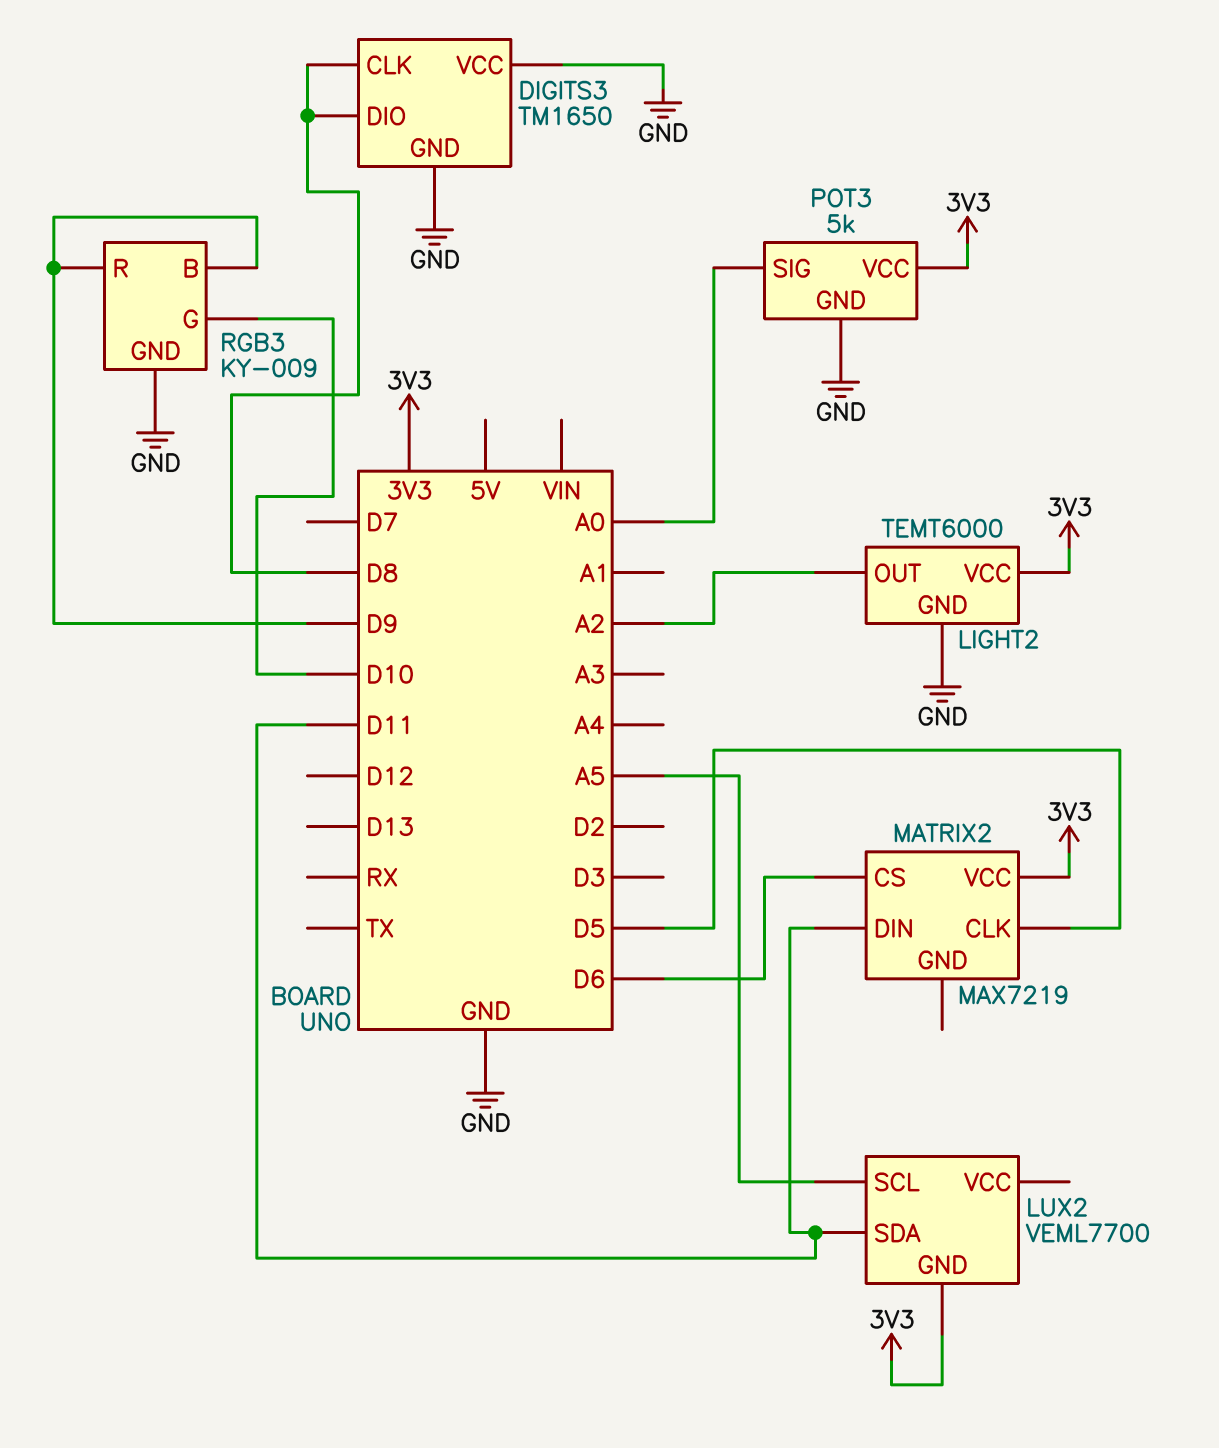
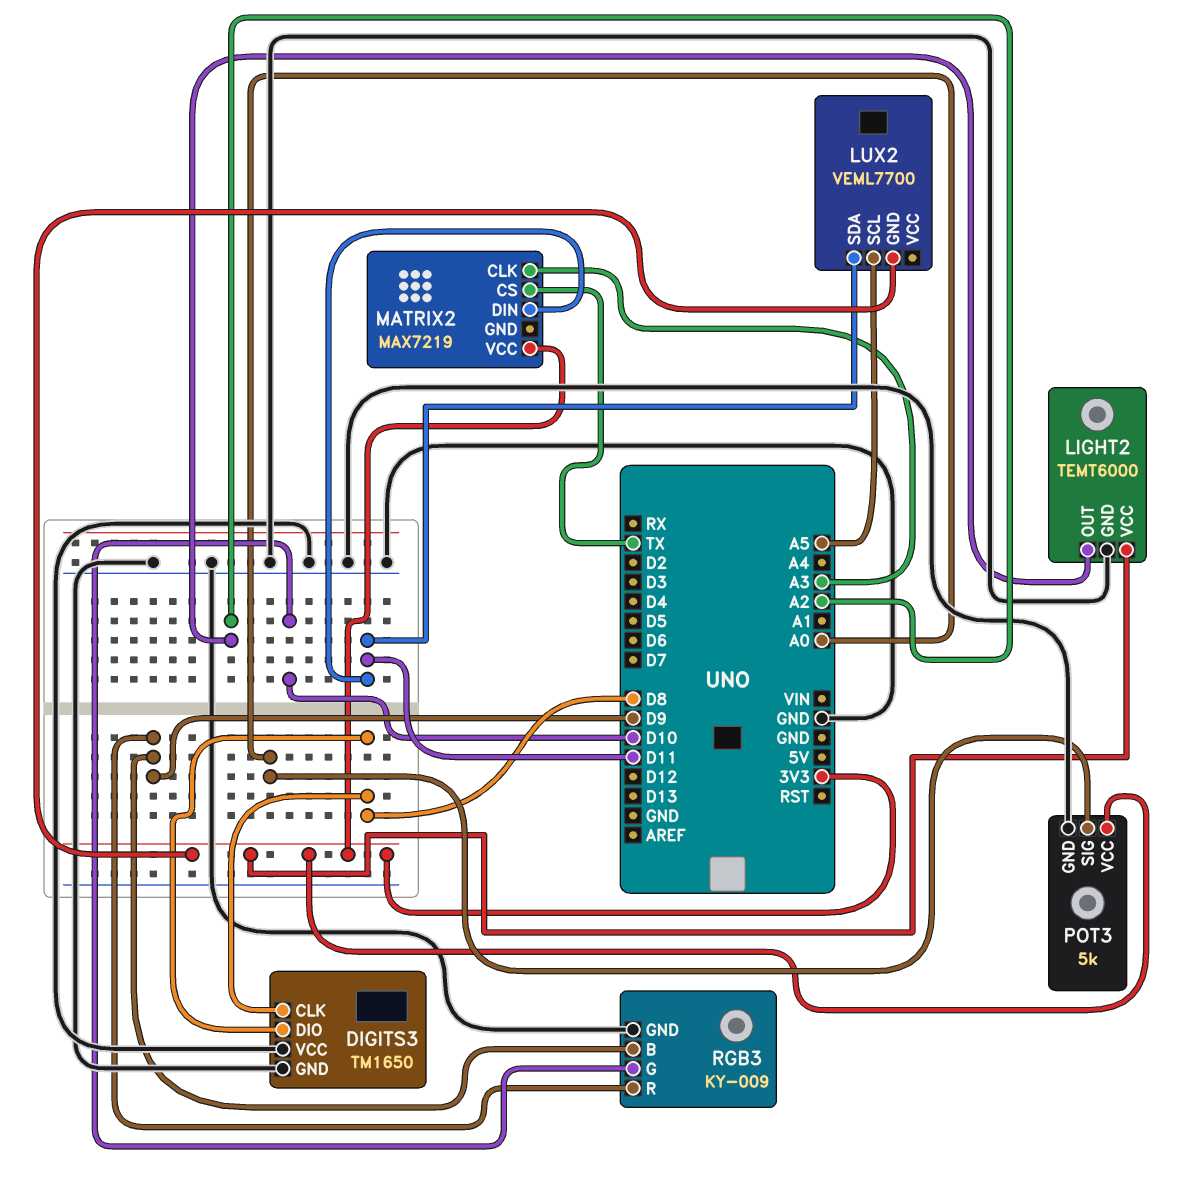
MATRIX2 pin CLK: D5 -> A3
MATRIX2 pin CS: D6 -> TX

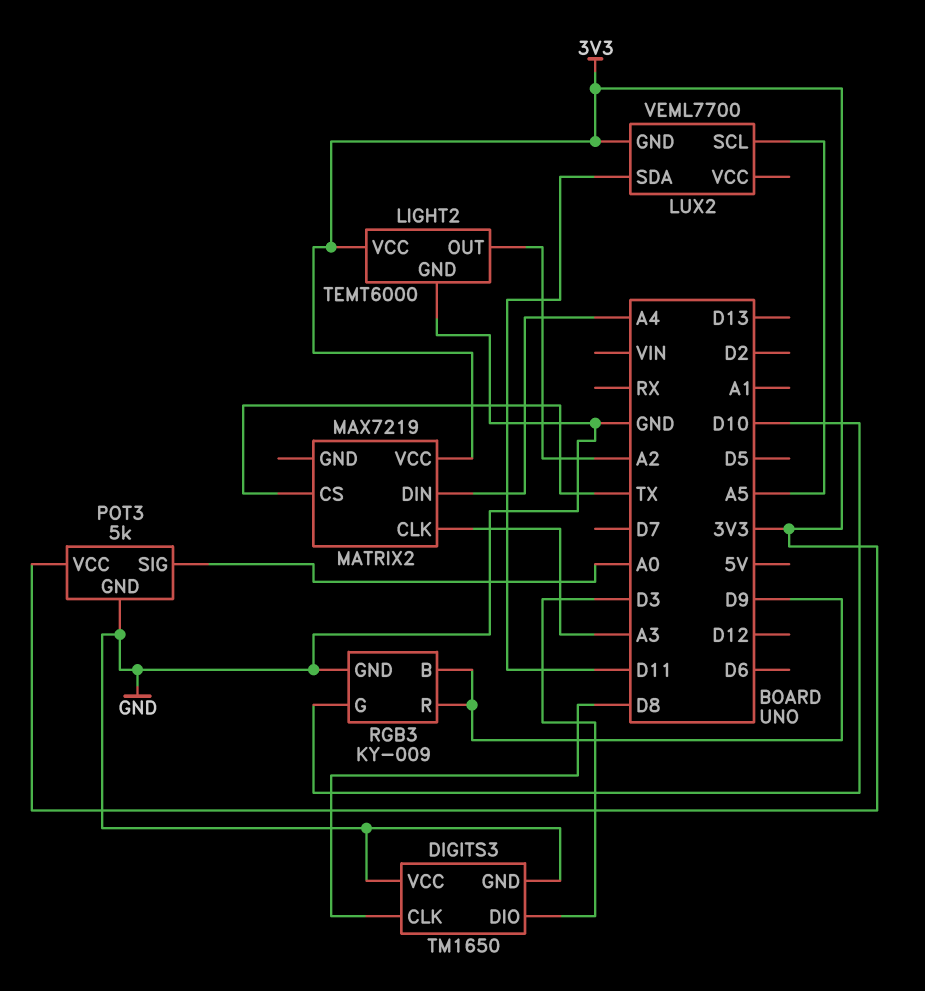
DIGITS3 pin DIO: D8 -> D3
MATRIX2 pin DIN: D11 -> A4

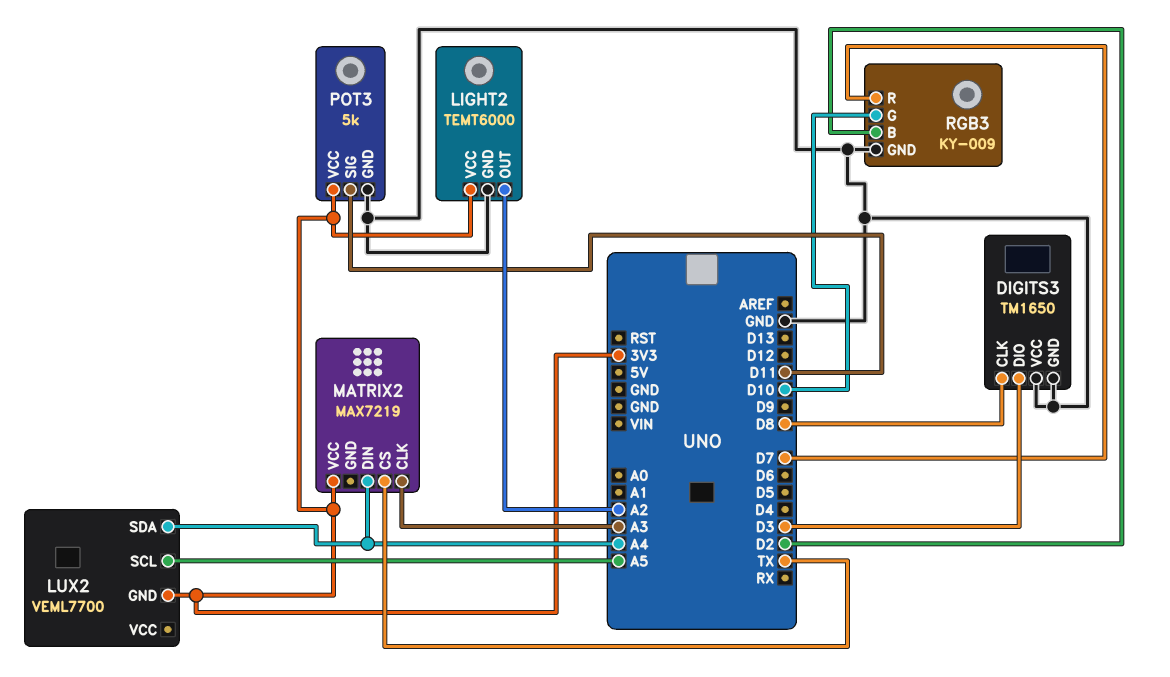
LUX2 pin SDA: D11 -> A4
POT3 pin SIG: A0 -> D11
RGB3 pin B: D9 -> D2
RGB3 pin R: D9 -> D7

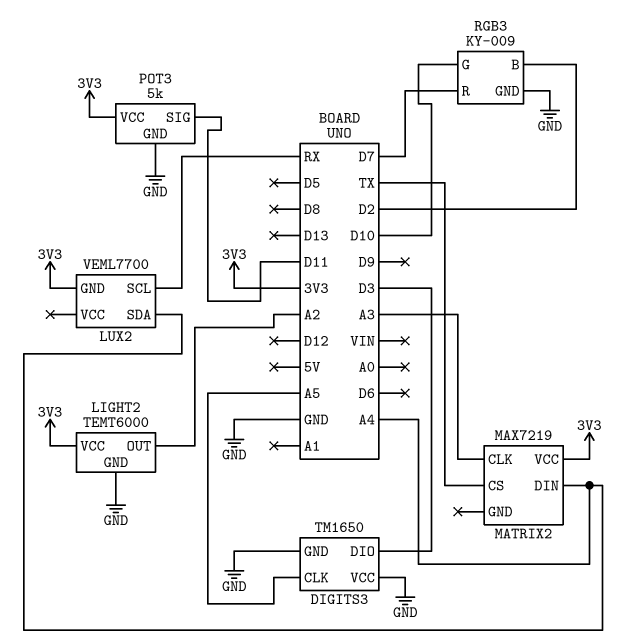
DIGITS3 pin CLK: D8 -> A5
LUX2 pin SCL: A5 -> RX

